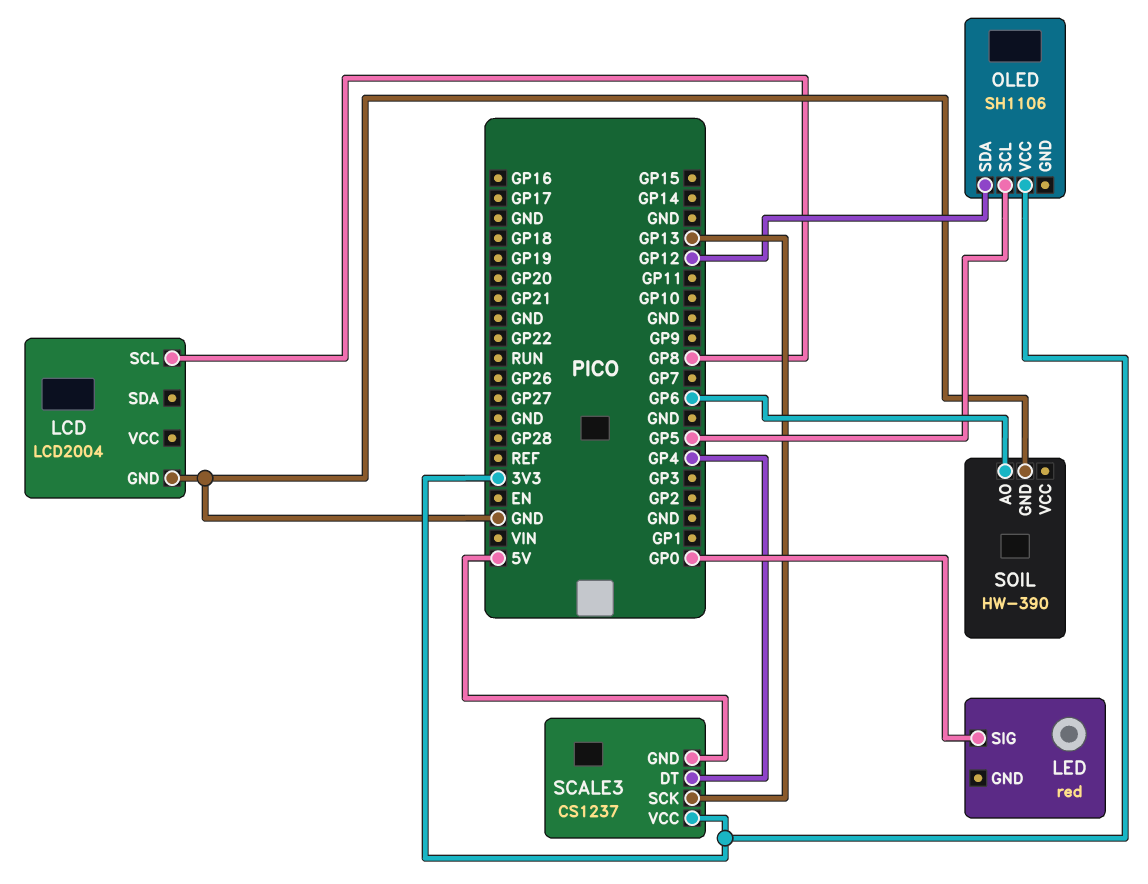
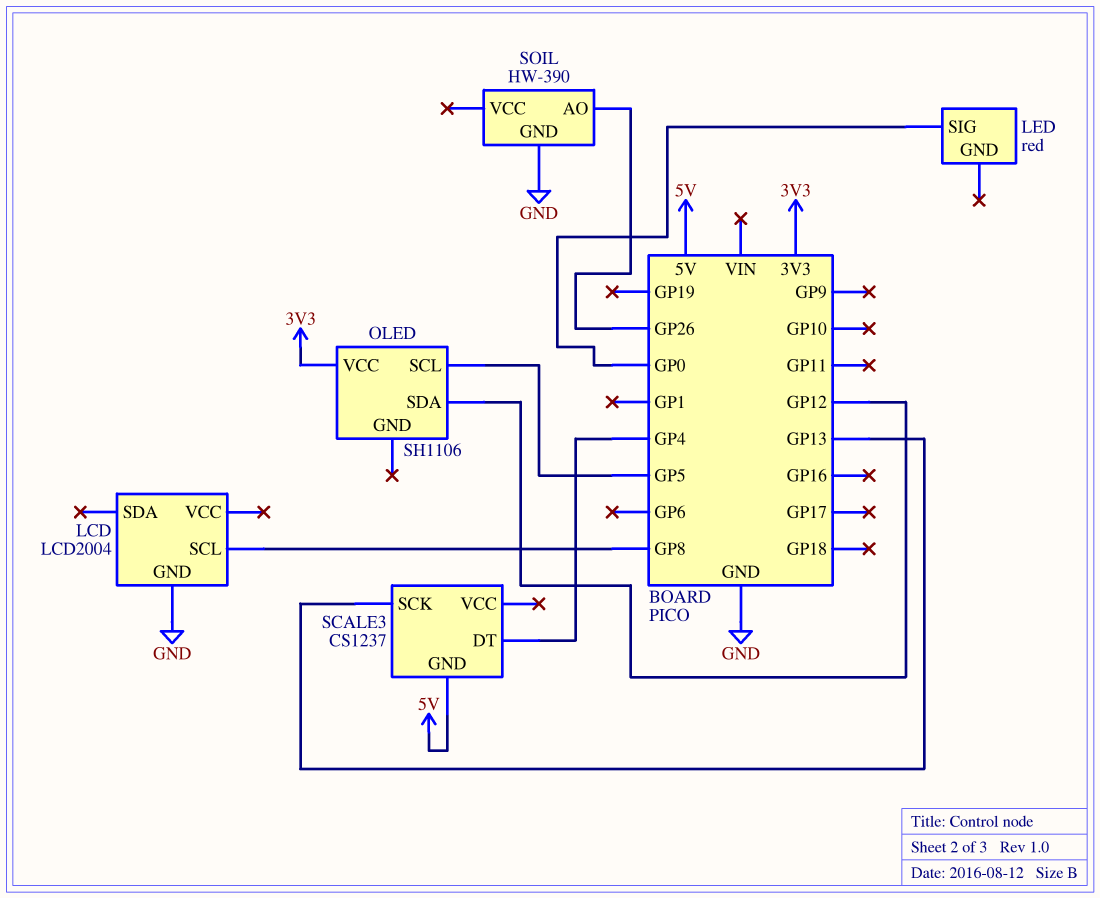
SCALE3 pin VCC: 3V3 -> none
SOIL pin AO: GP6 -> GP26

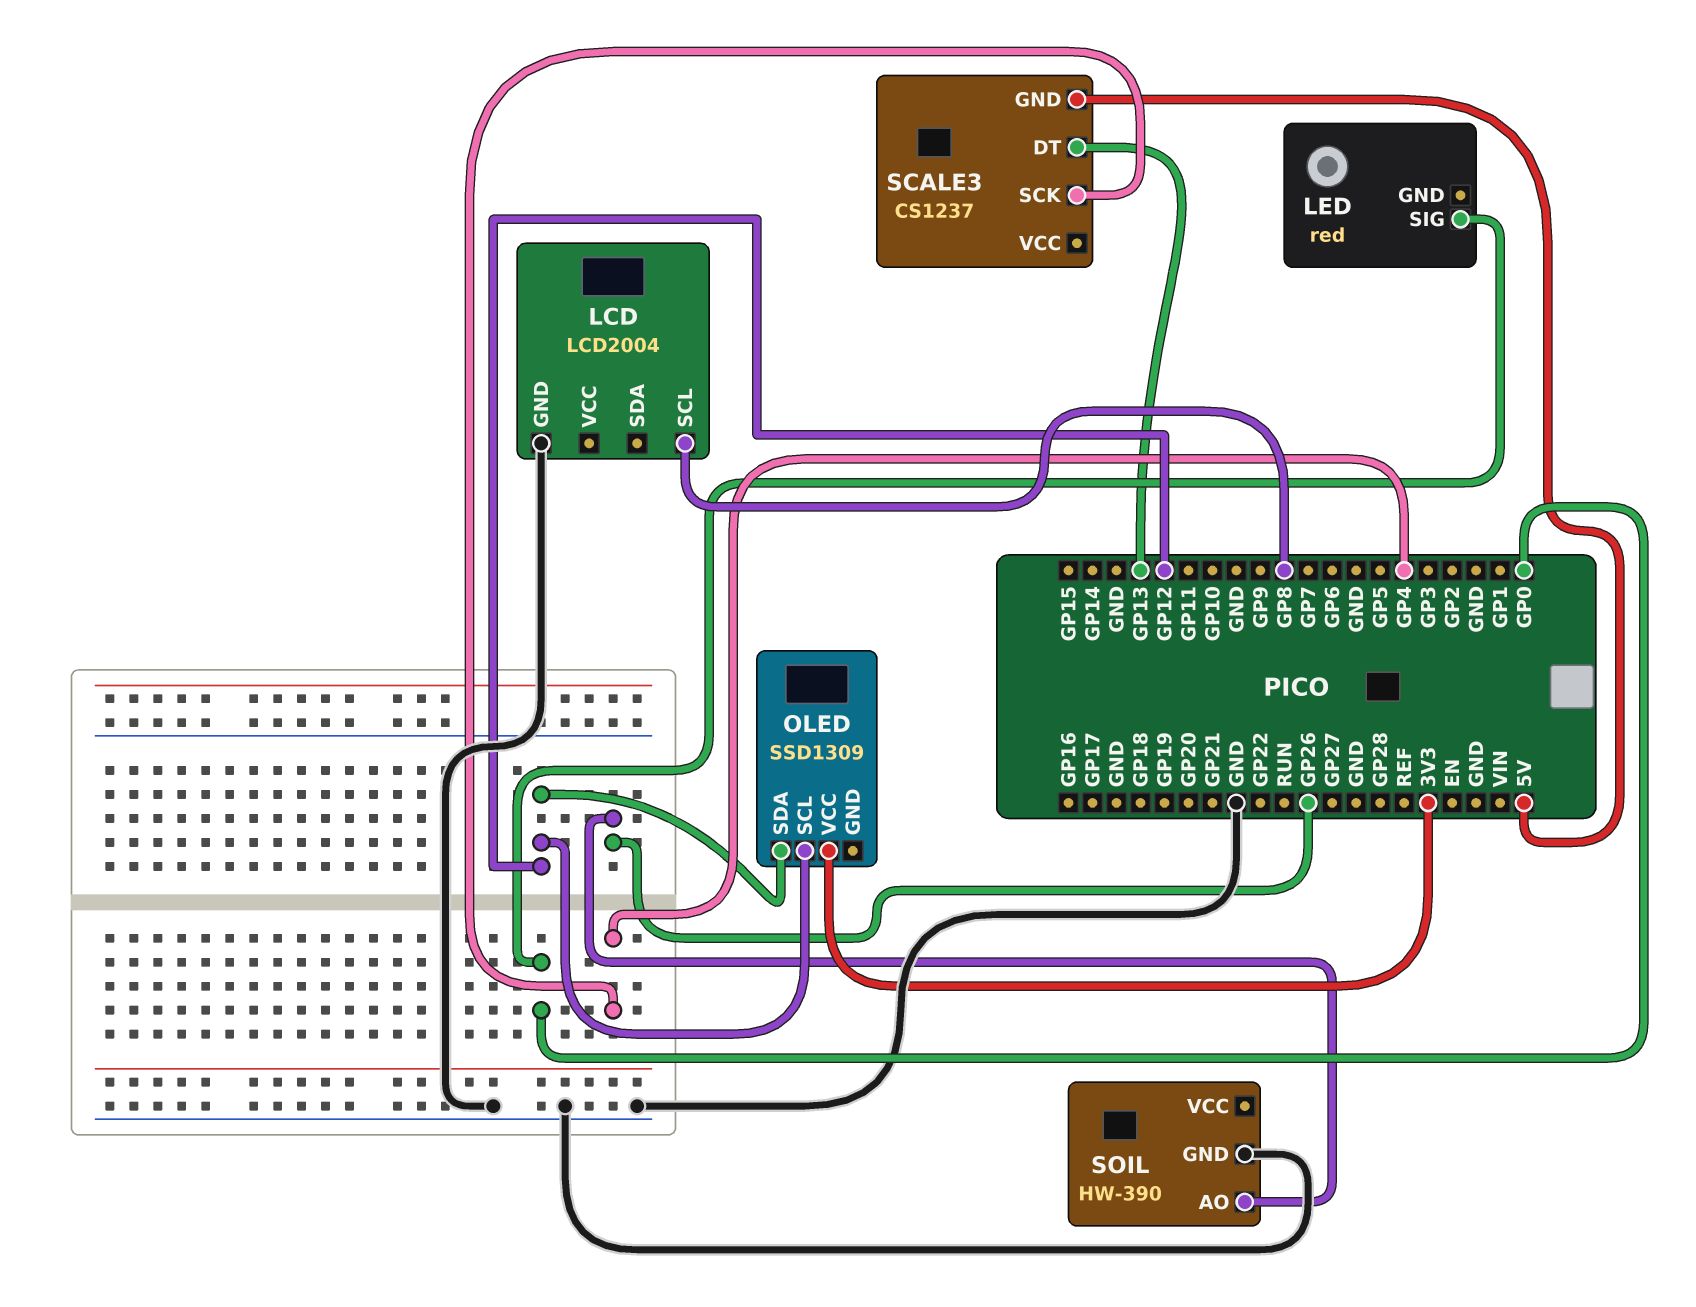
OLED: SH1106 -> SSD1309
OLED pin SCL: GP5 -> GP12
SCALE3 pin DT: GP4 -> GP13
SCALE3 pin SCK: GP13 -> GP4

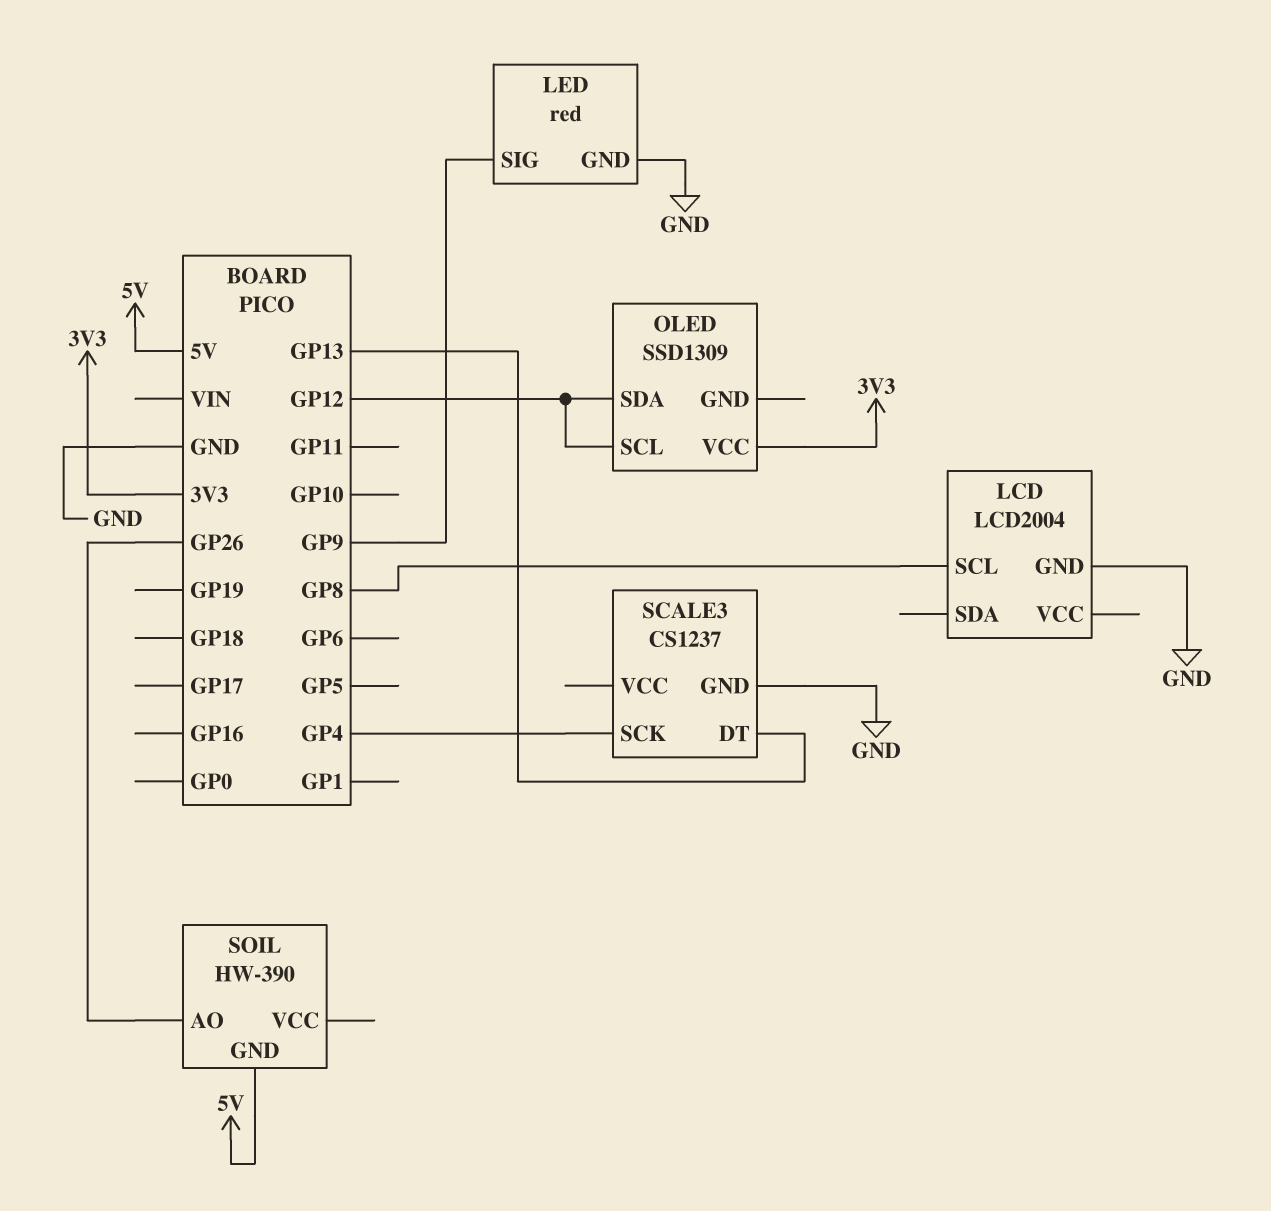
LED pin GND: none -> GND
LED pin SIG: GP0 -> GP9
SCALE3 pin GND: 5V -> GND
SOIL pin GND: GND -> 5V

